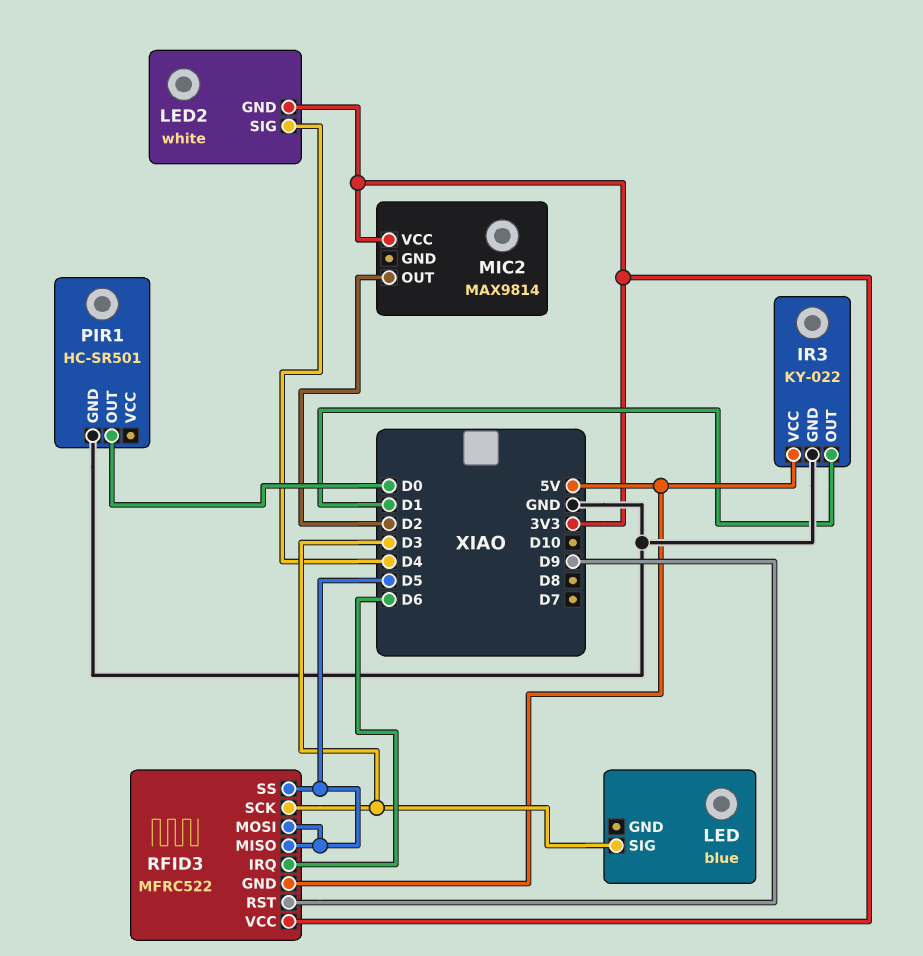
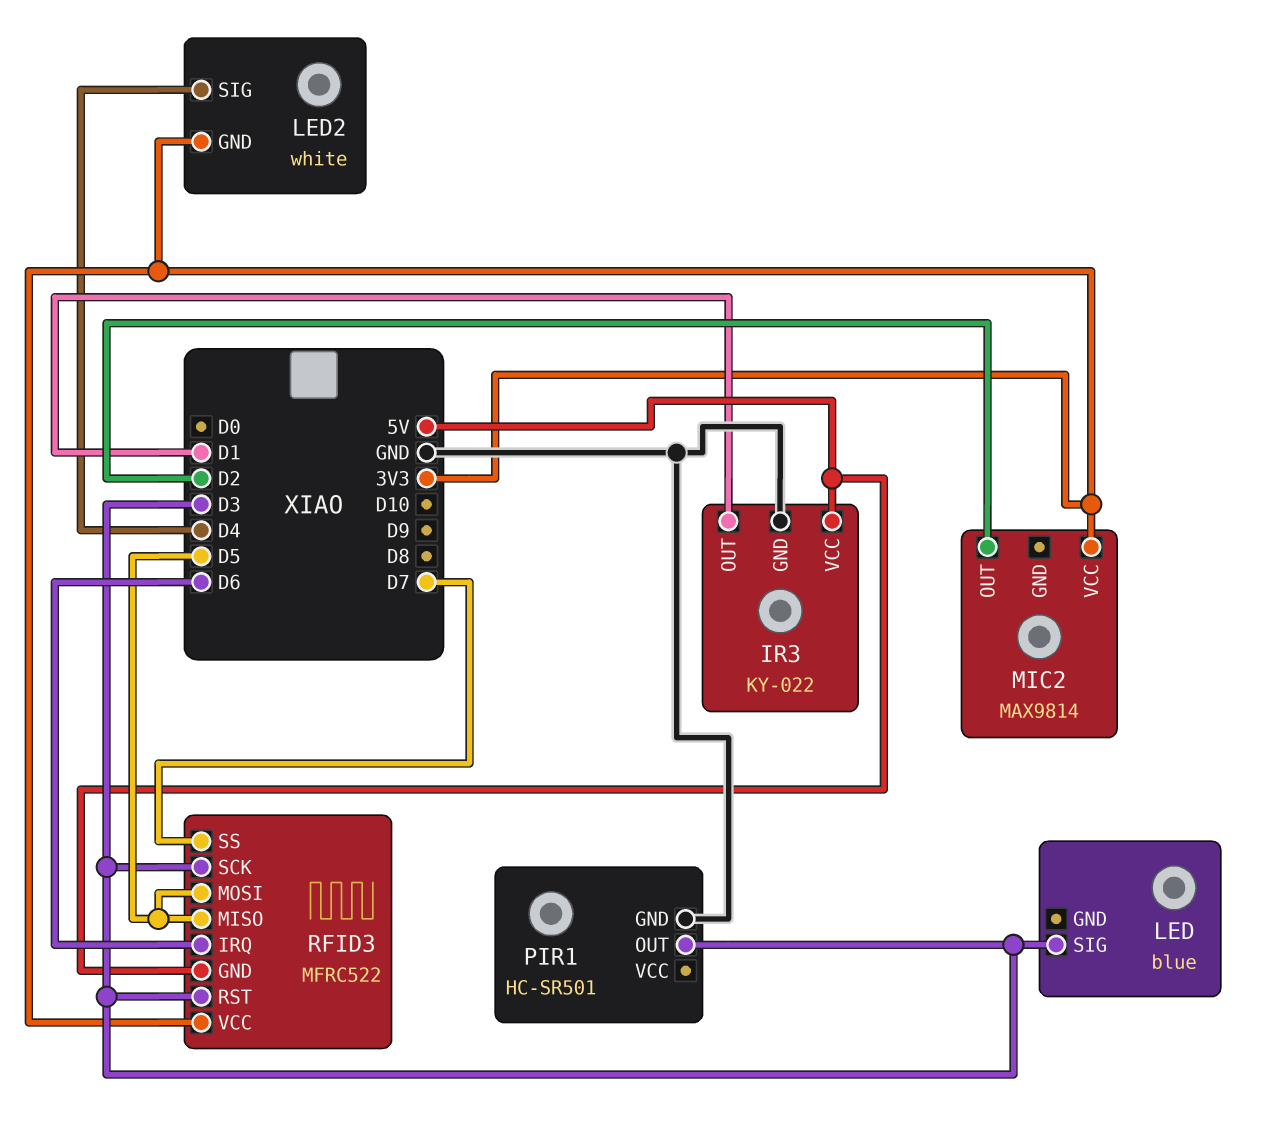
PIR1 pin OUT: D0 -> D3
RFID3 pin RST: D9 -> D3
RFID3 pin SS: D5 -> D7

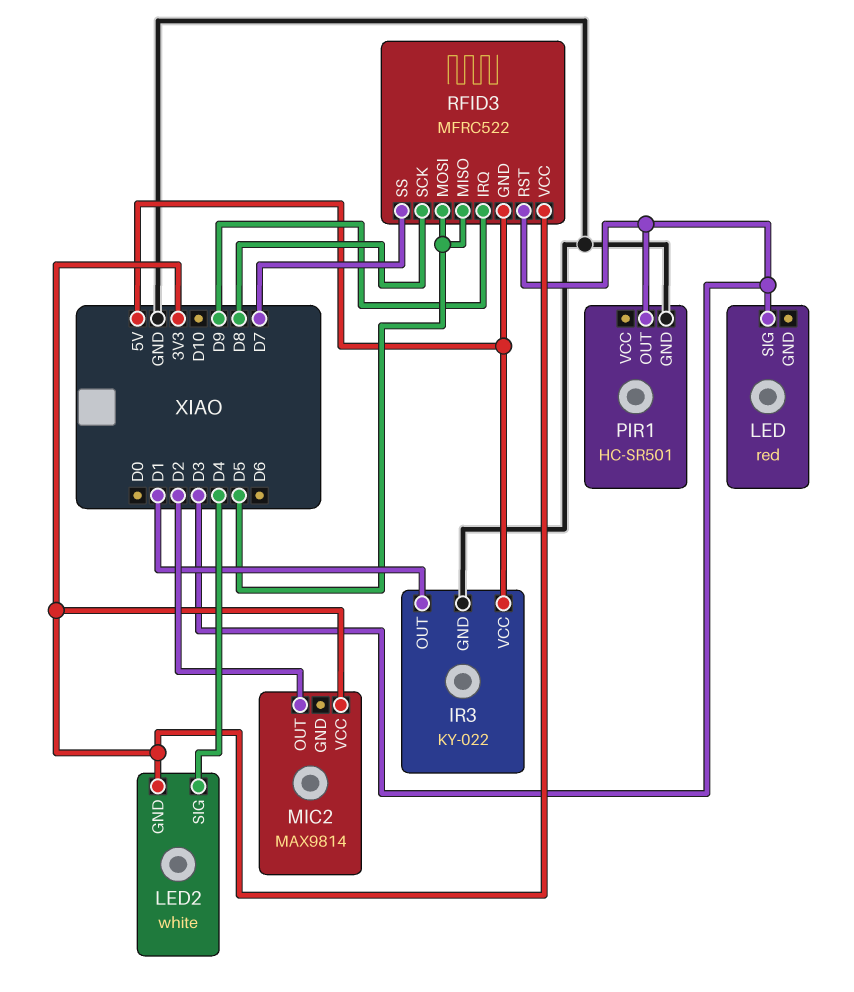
LED: blue -> red
RFID3 pin IRQ: D6 -> D9
RFID3 pin SCK: D3 -> D8

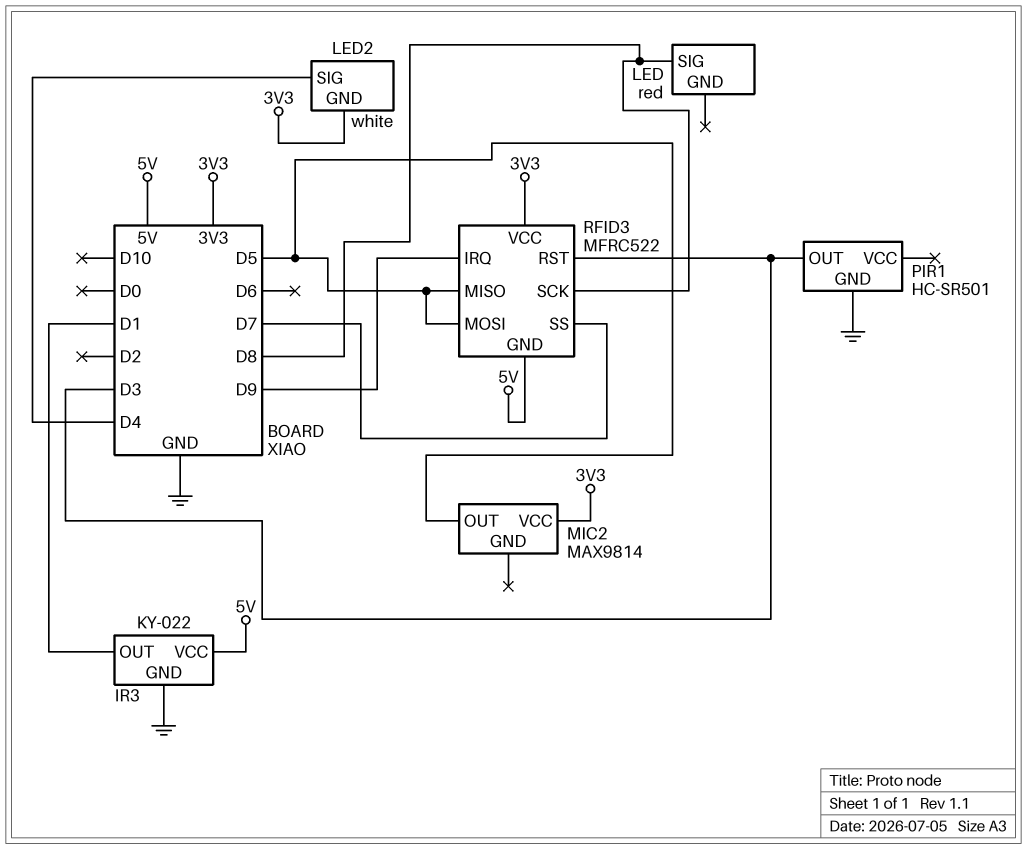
LED pin SIG: D3 -> D8
MIC2 pin OUT: D2 -> D5

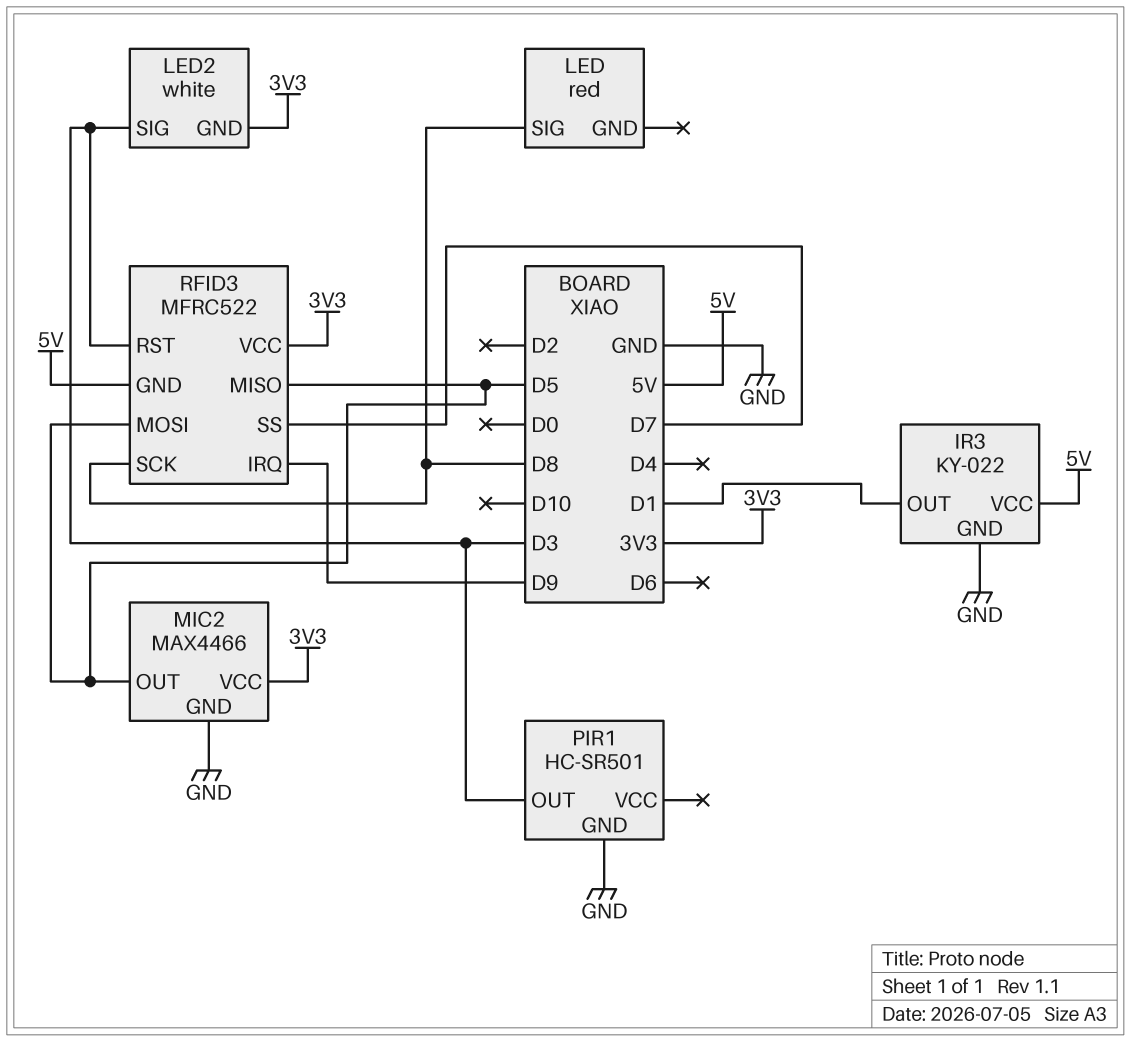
LED2 pin SIG: D4 -> D3
MIC2: MAX9814 -> MAX4466
MIC2 pin GND: none -> GND

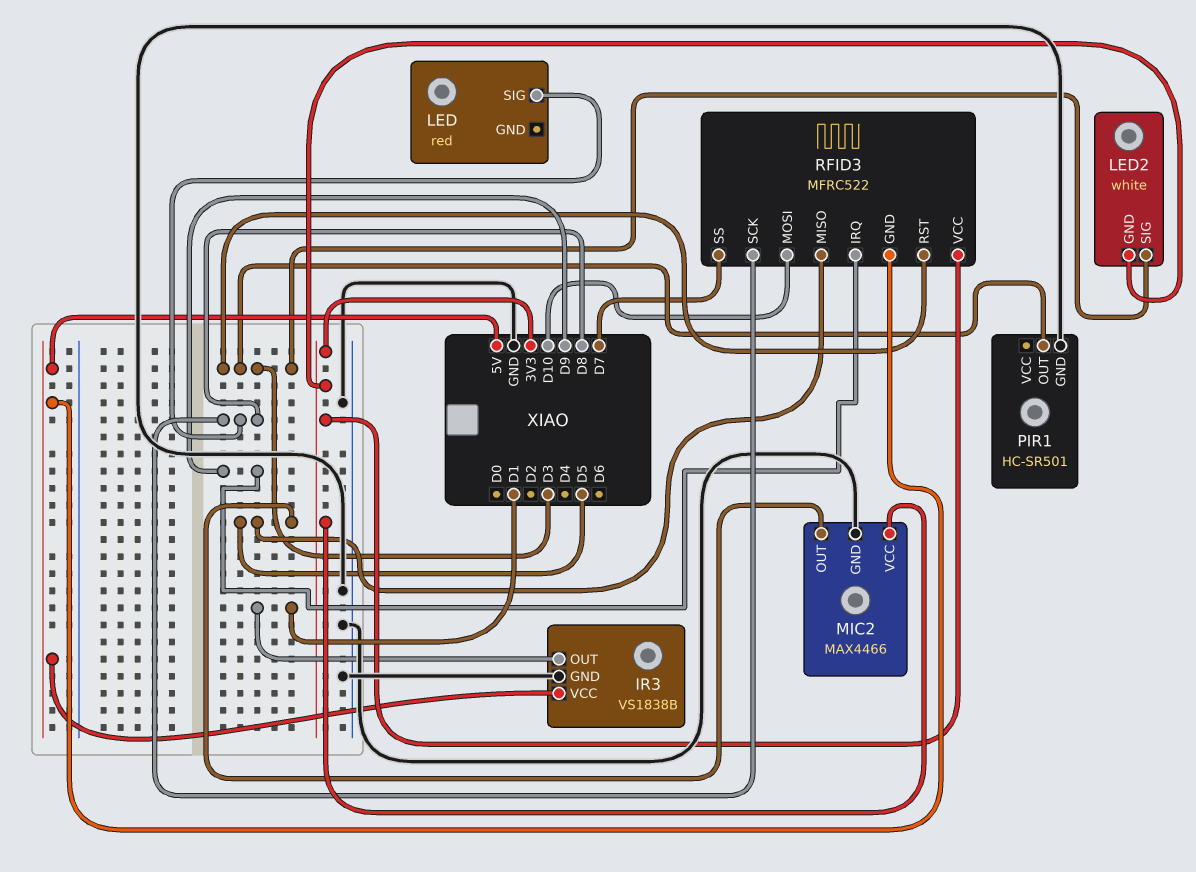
IR3: KY-022 -> VS1838B
RFID3 pin MOSI: D5 -> D10

